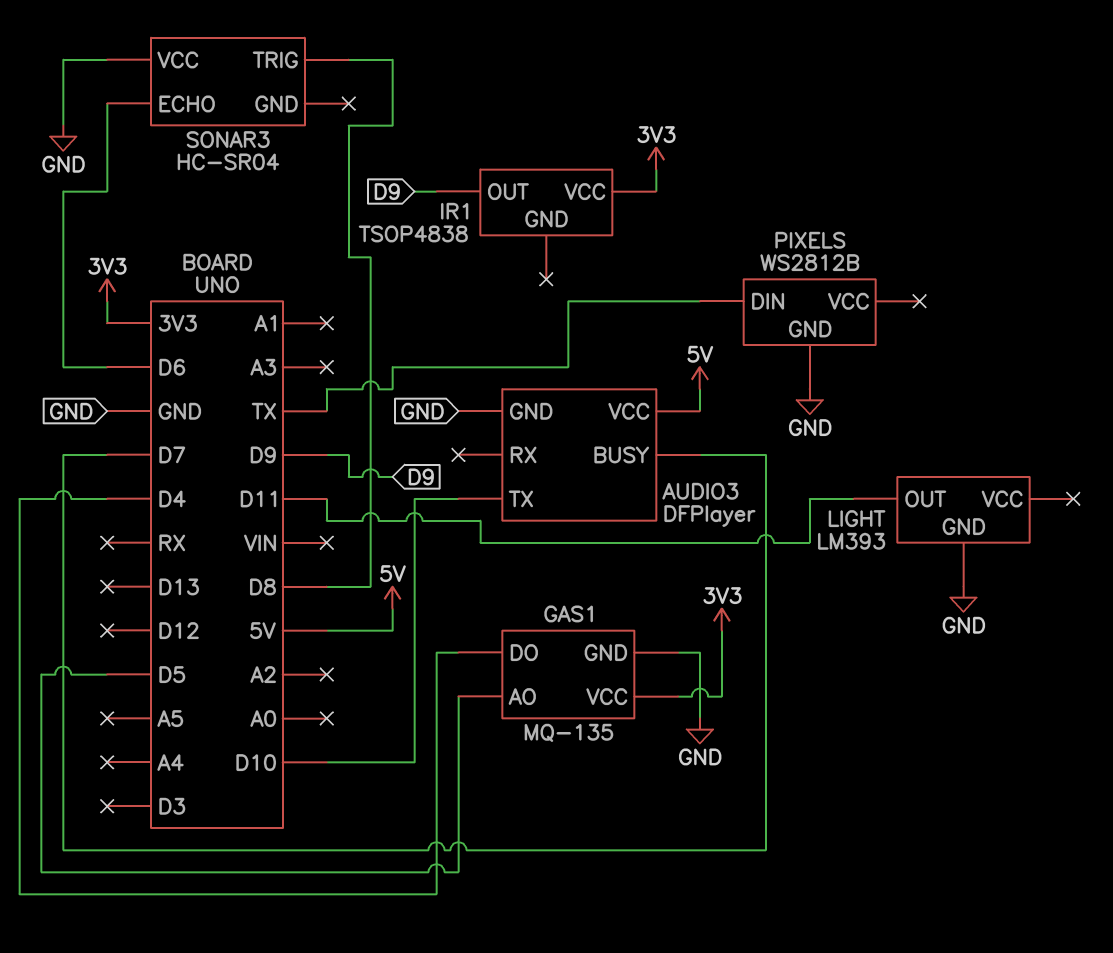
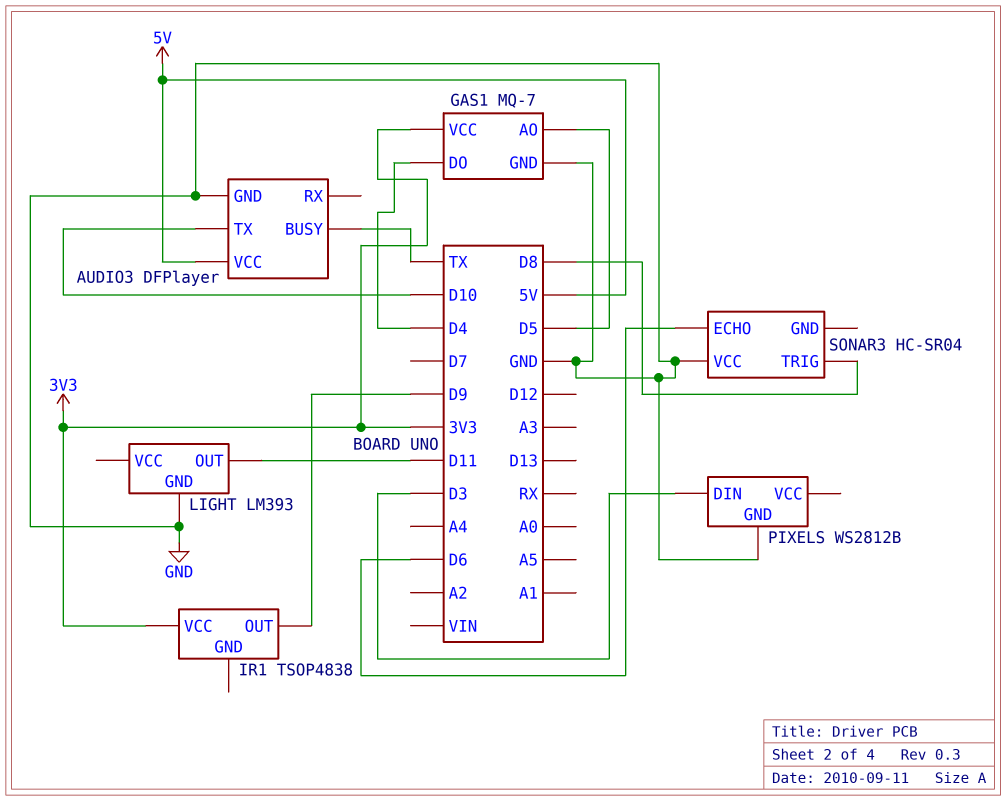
AUDIO3 pin BUSY: D7 -> TX
GAS1: MQ-135 -> MQ-7
PIXELS pin DIN: TX -> D3

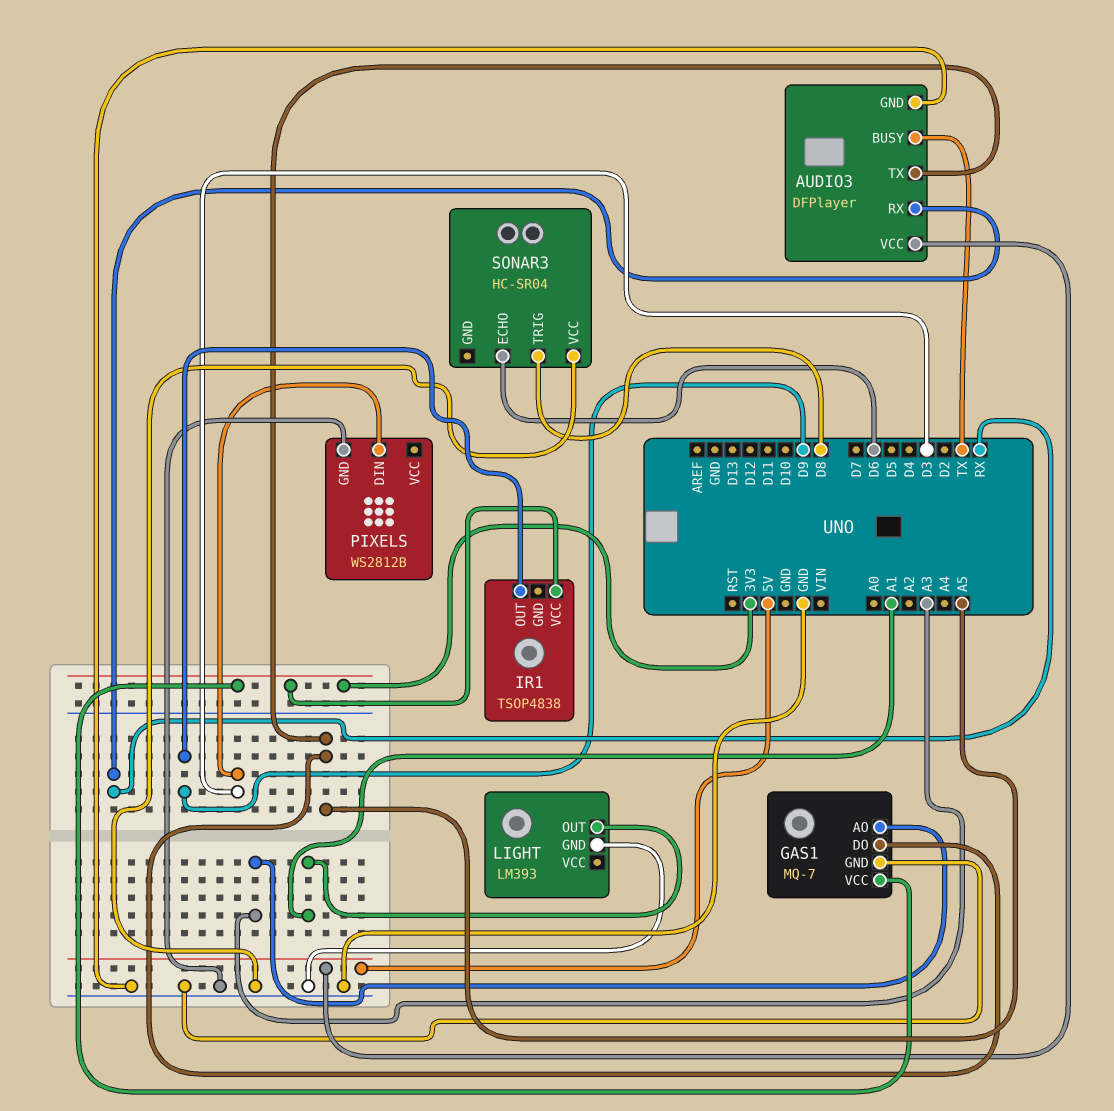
AUDIO3 pin RX: none -> RX
AUDIO3 pin TX: D10 -> A5
GAS1 pin AO: D5 -> A3
GAS1 pin DO: D4 -> A5
LIGHT pin OUT: D11 -> A1

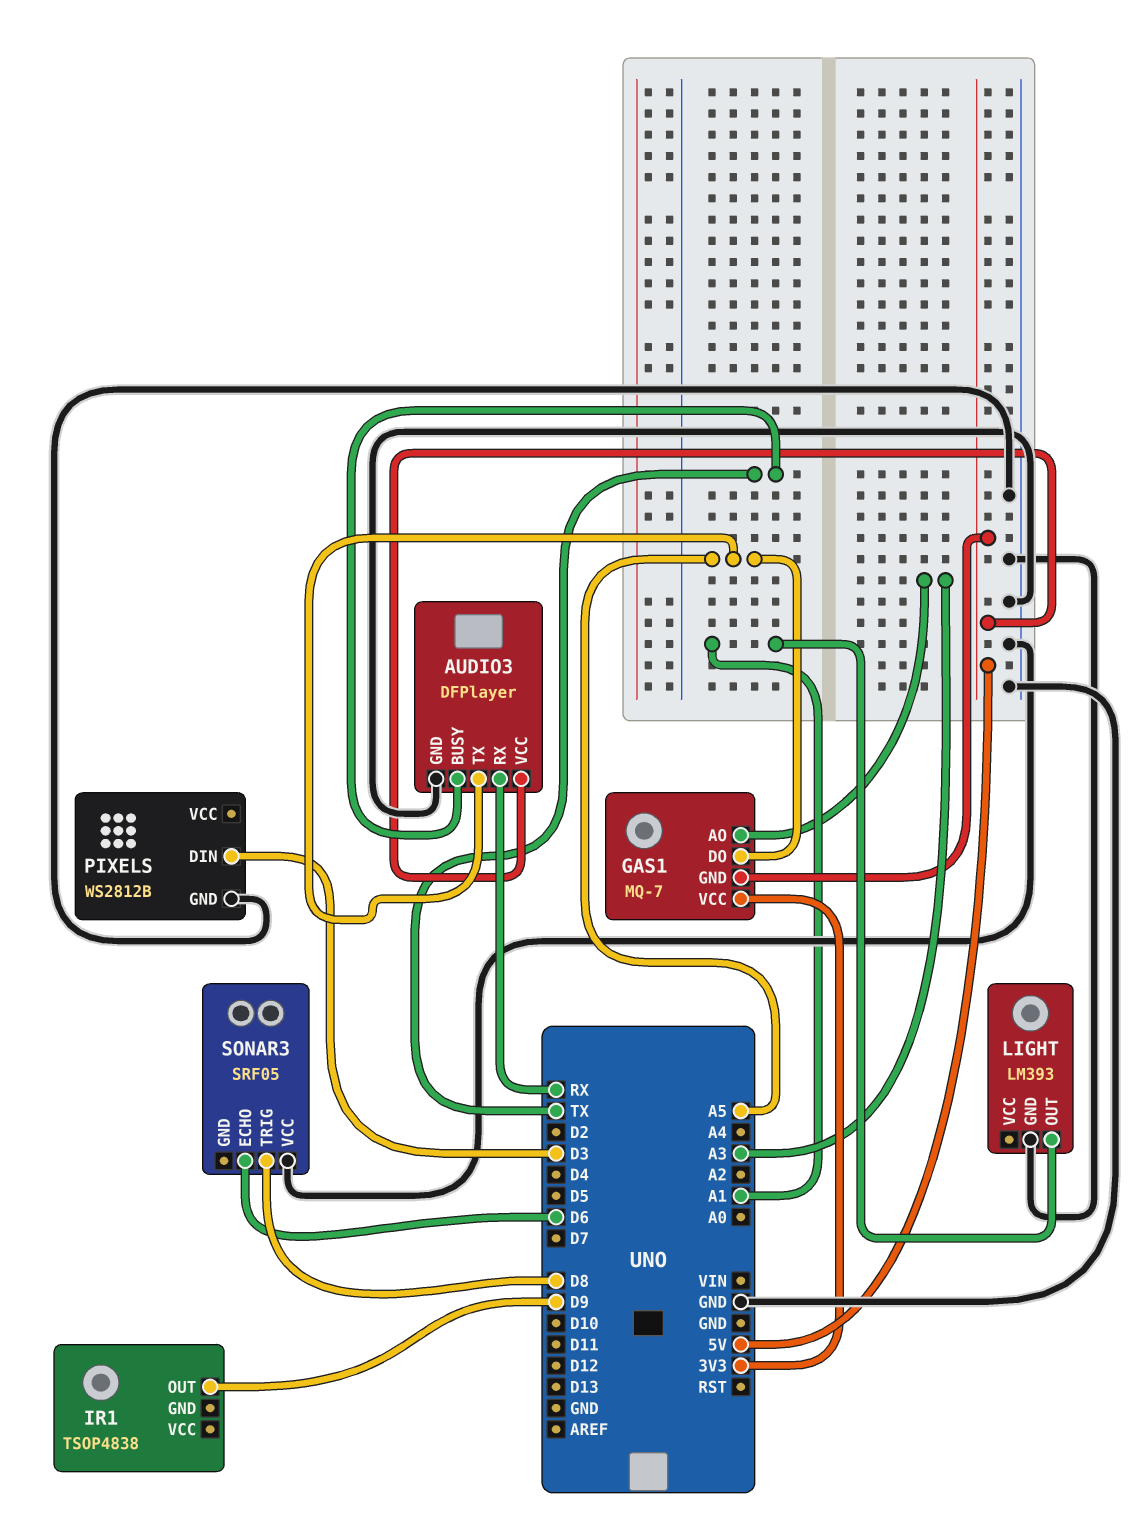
GAS1 pin GND: GND -> 5V
IR1 pin VCC: 3V3 -> none
SONAR3: HC-SR04 -> SRF05

